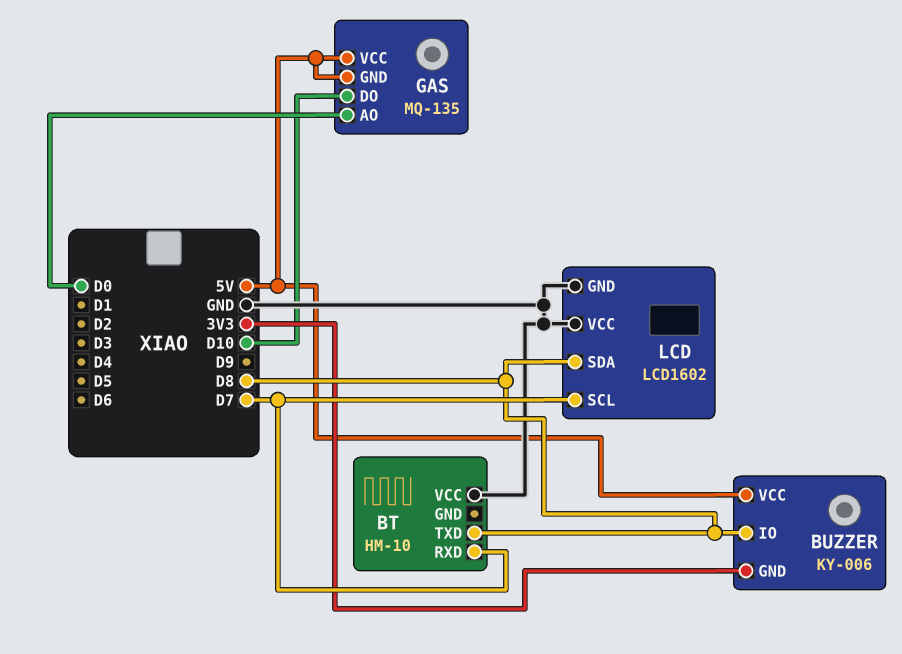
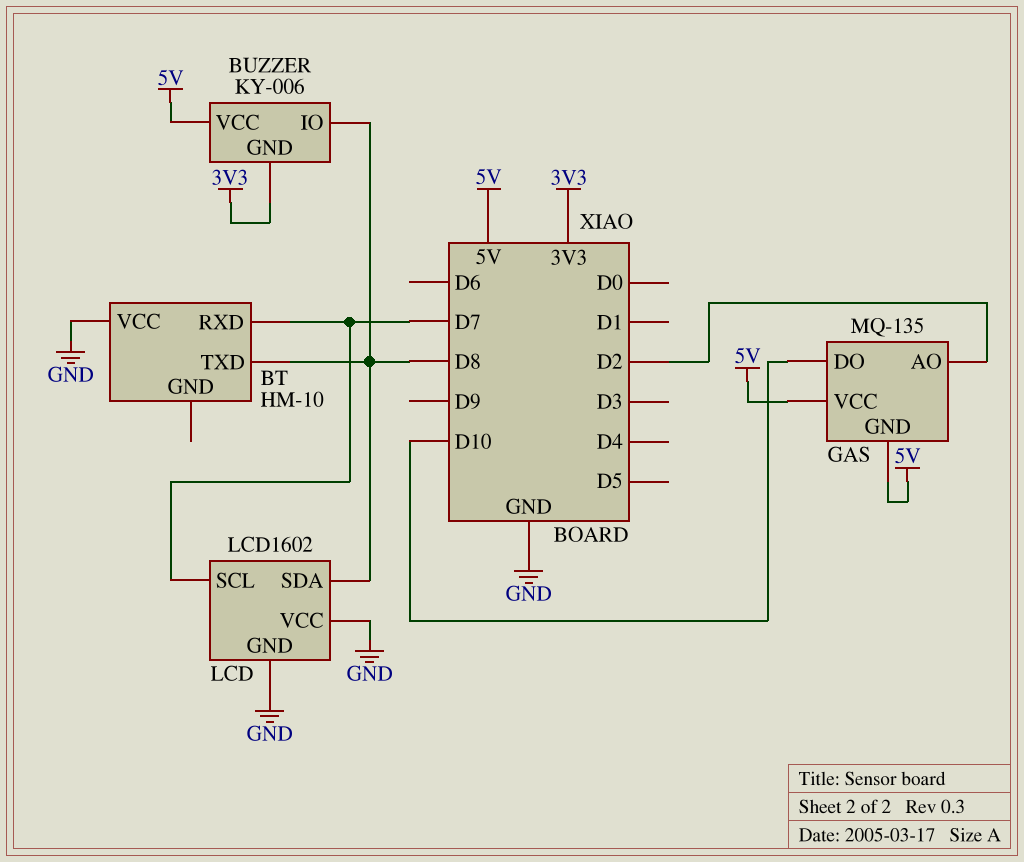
GAS pin AO: D0 -> D2

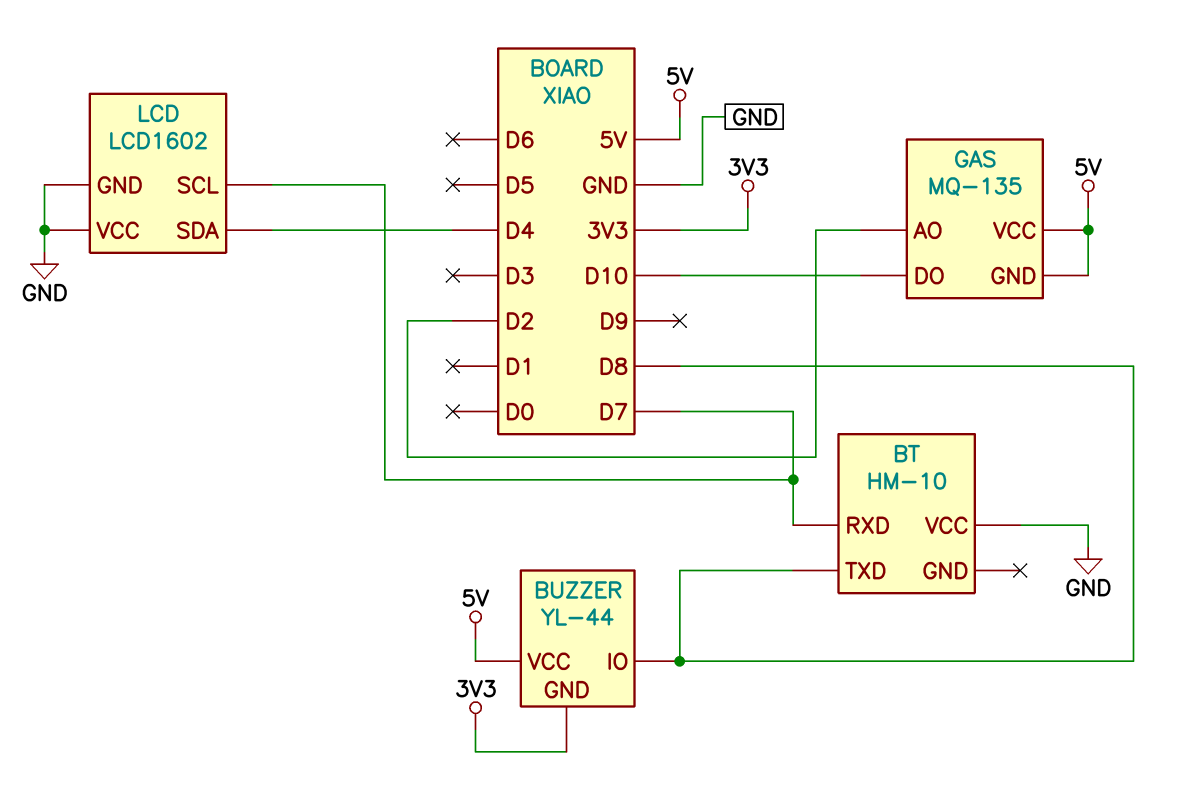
BUZZER: KY-006 -> YL-44
LCD pin SDA: D8 -> D4

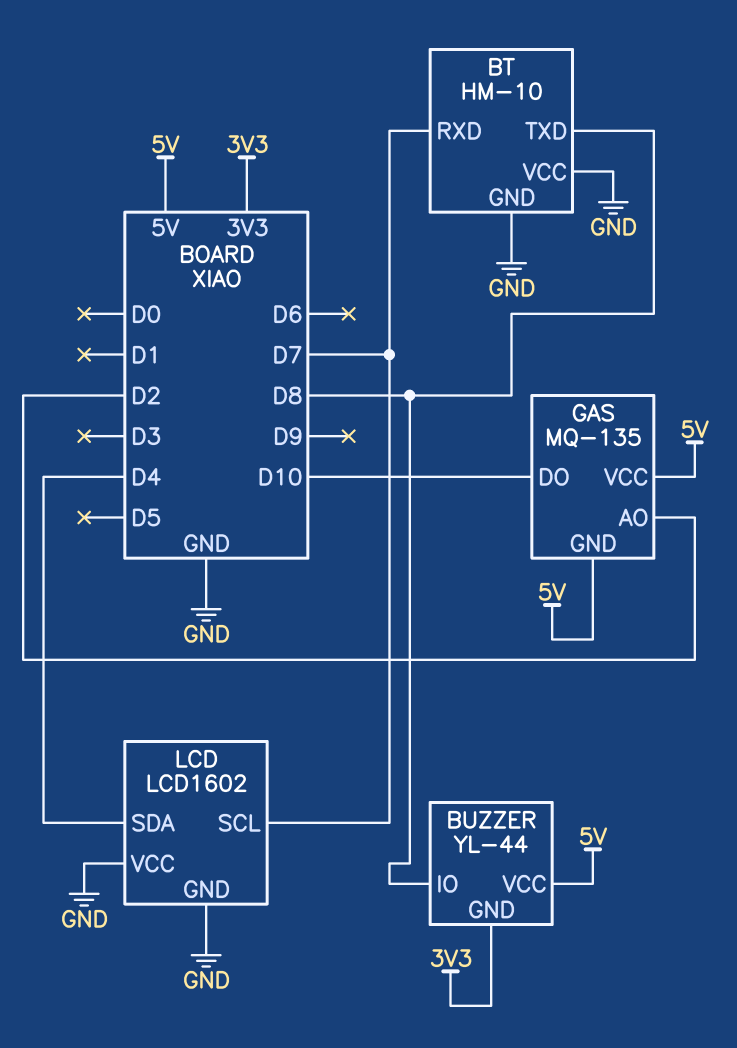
BT pin GND: none -> GND

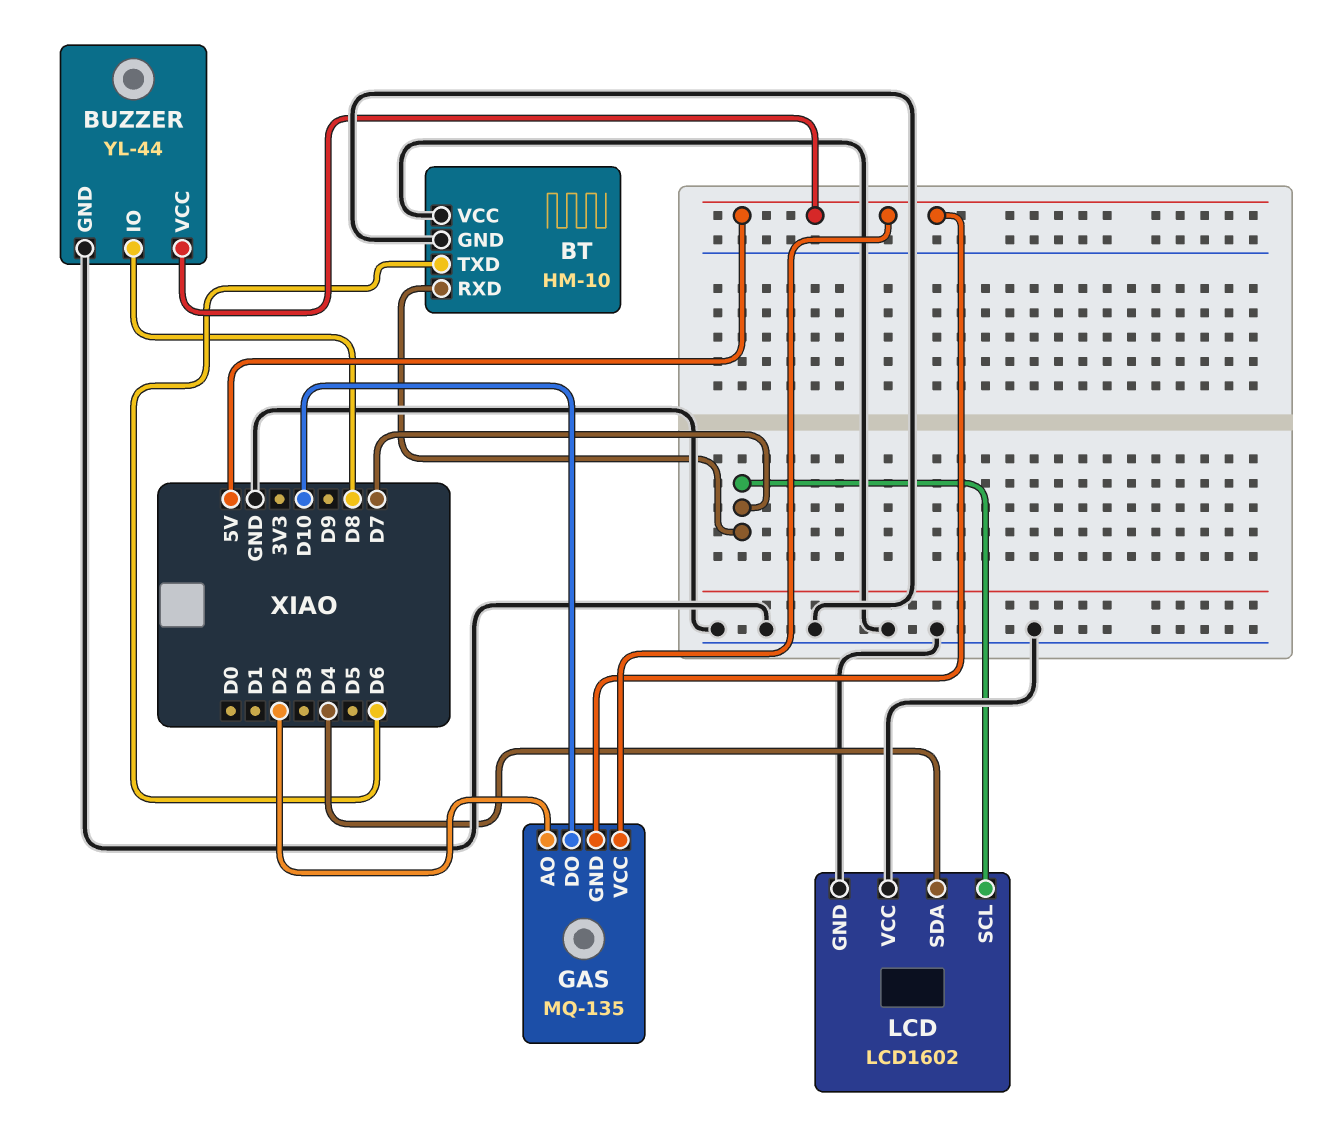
BT pin TXD: D8 -> D6
BUZZER pin GND: 3V3 -> GND

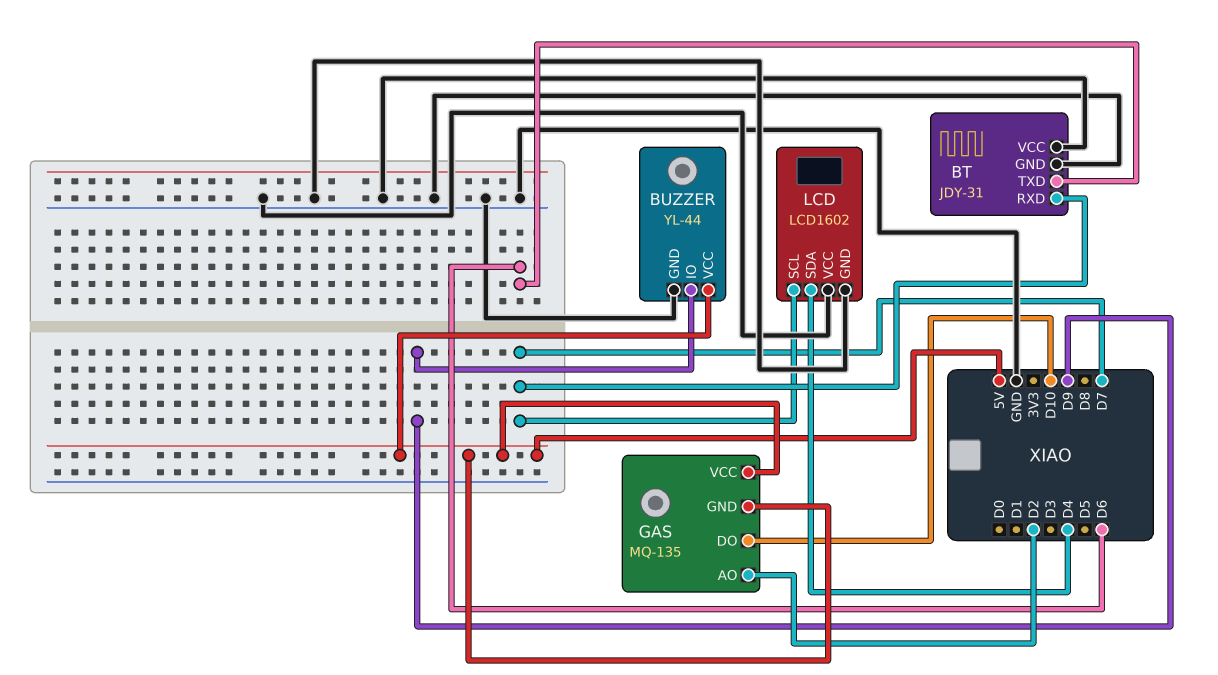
BT: HM-10 -> JDY-31
BUZZER pin IO: D8 -> D9

